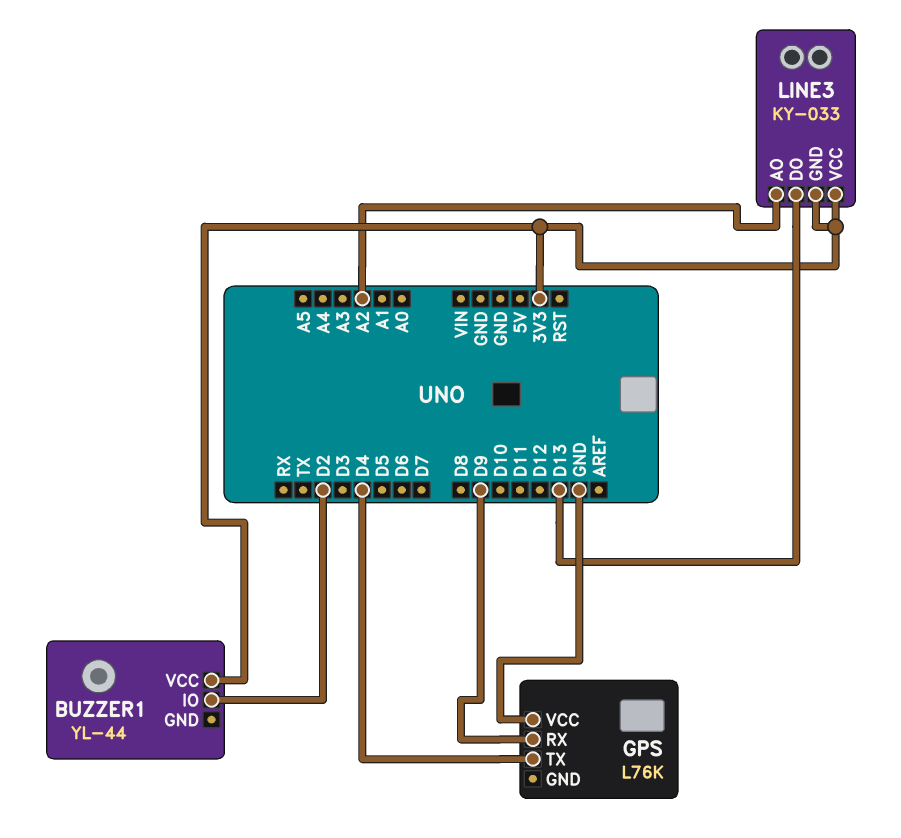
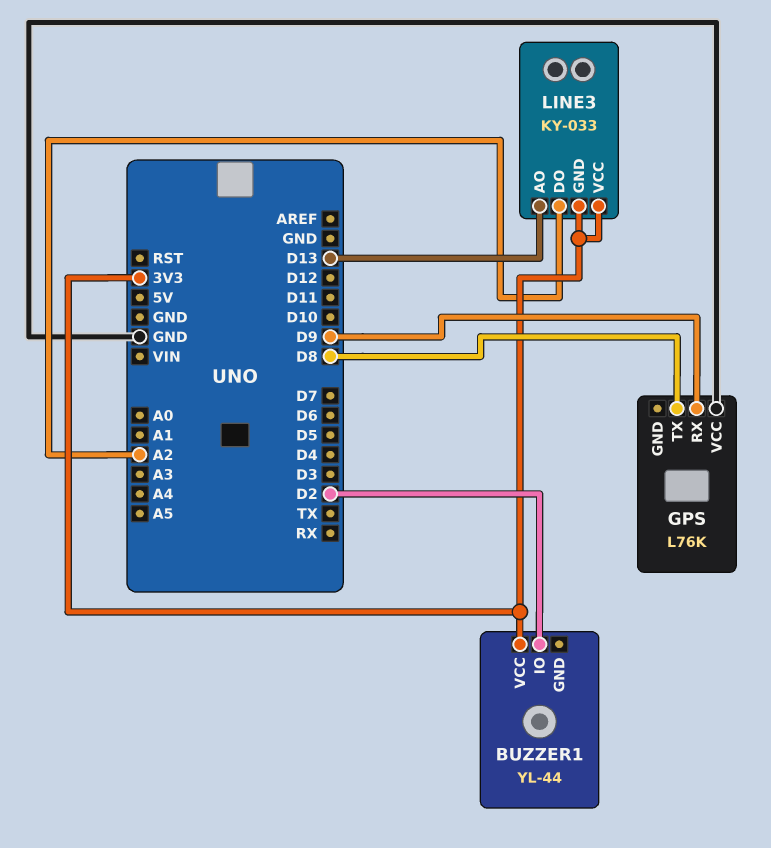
GPS pin TX: D4 -> D8
LINE3 pin AO: A2 -> D13
LINE3 pin DO: D13 -> A2

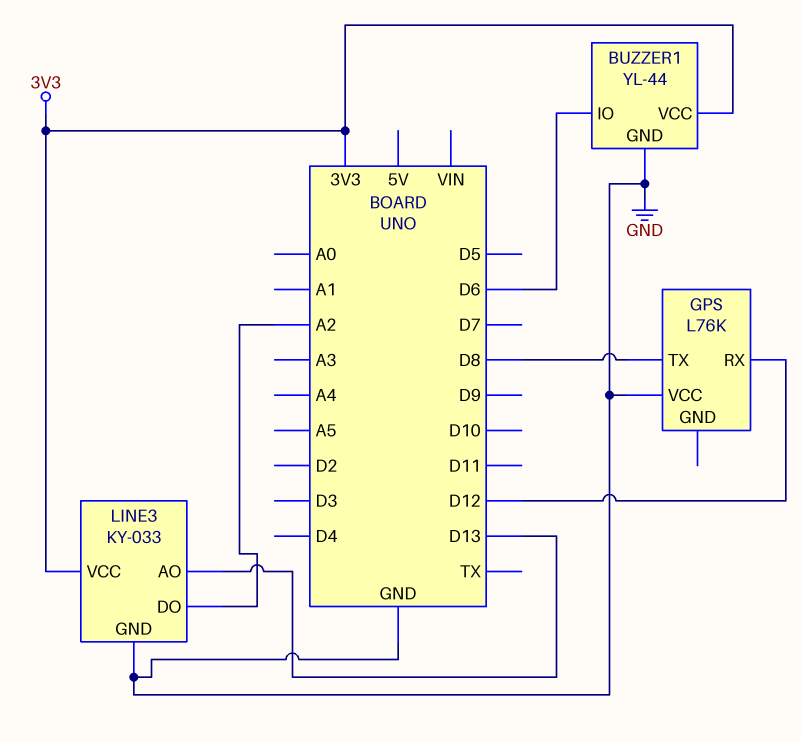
BUZZER1 pin GND: none -> GND
BUZZER1 pin IO: D2 -> D6
GPS pin RX: D9 -> D12
LINE3 pin GND: 3V3 -> GND

